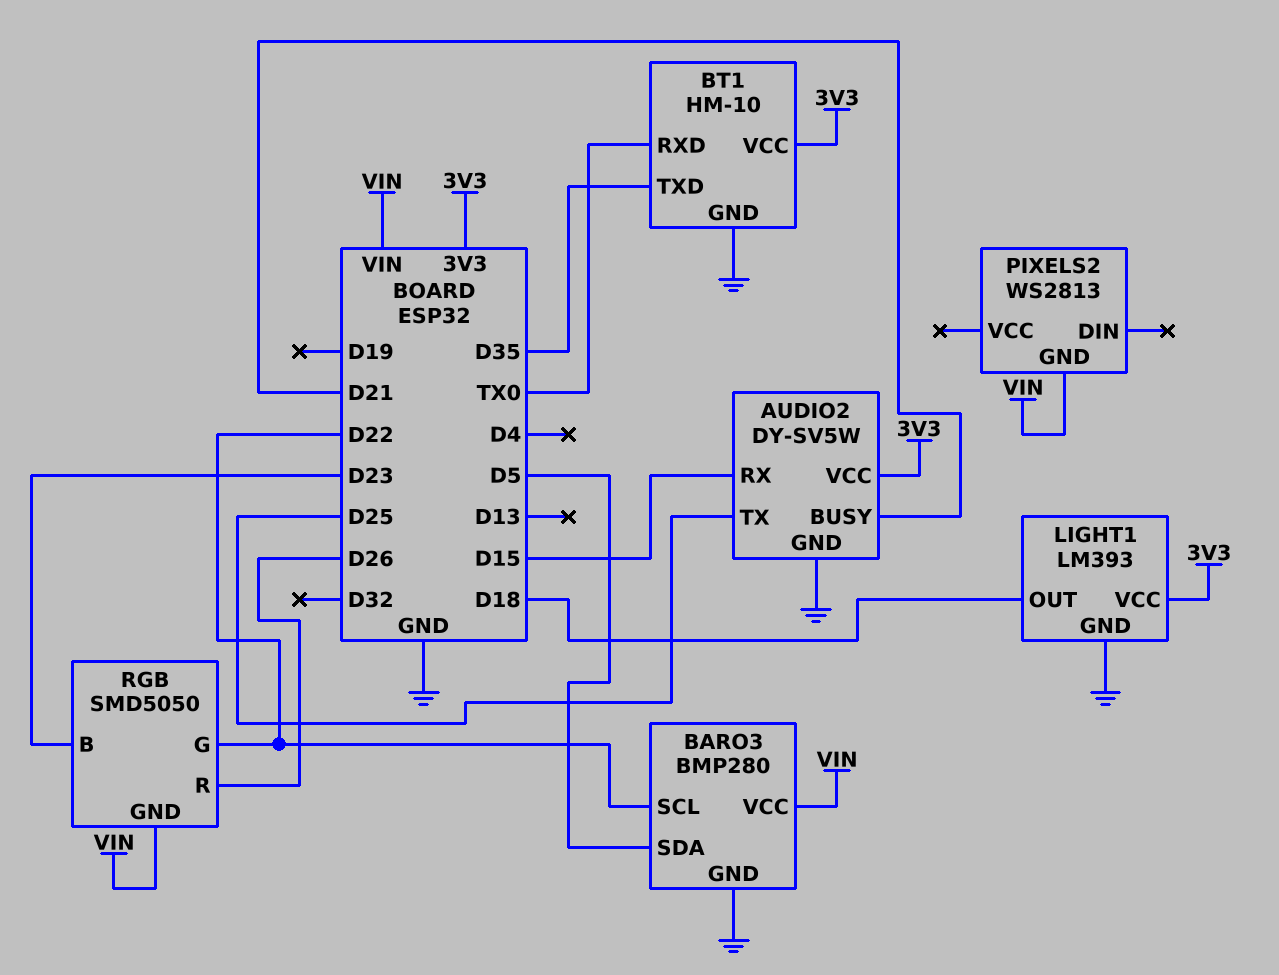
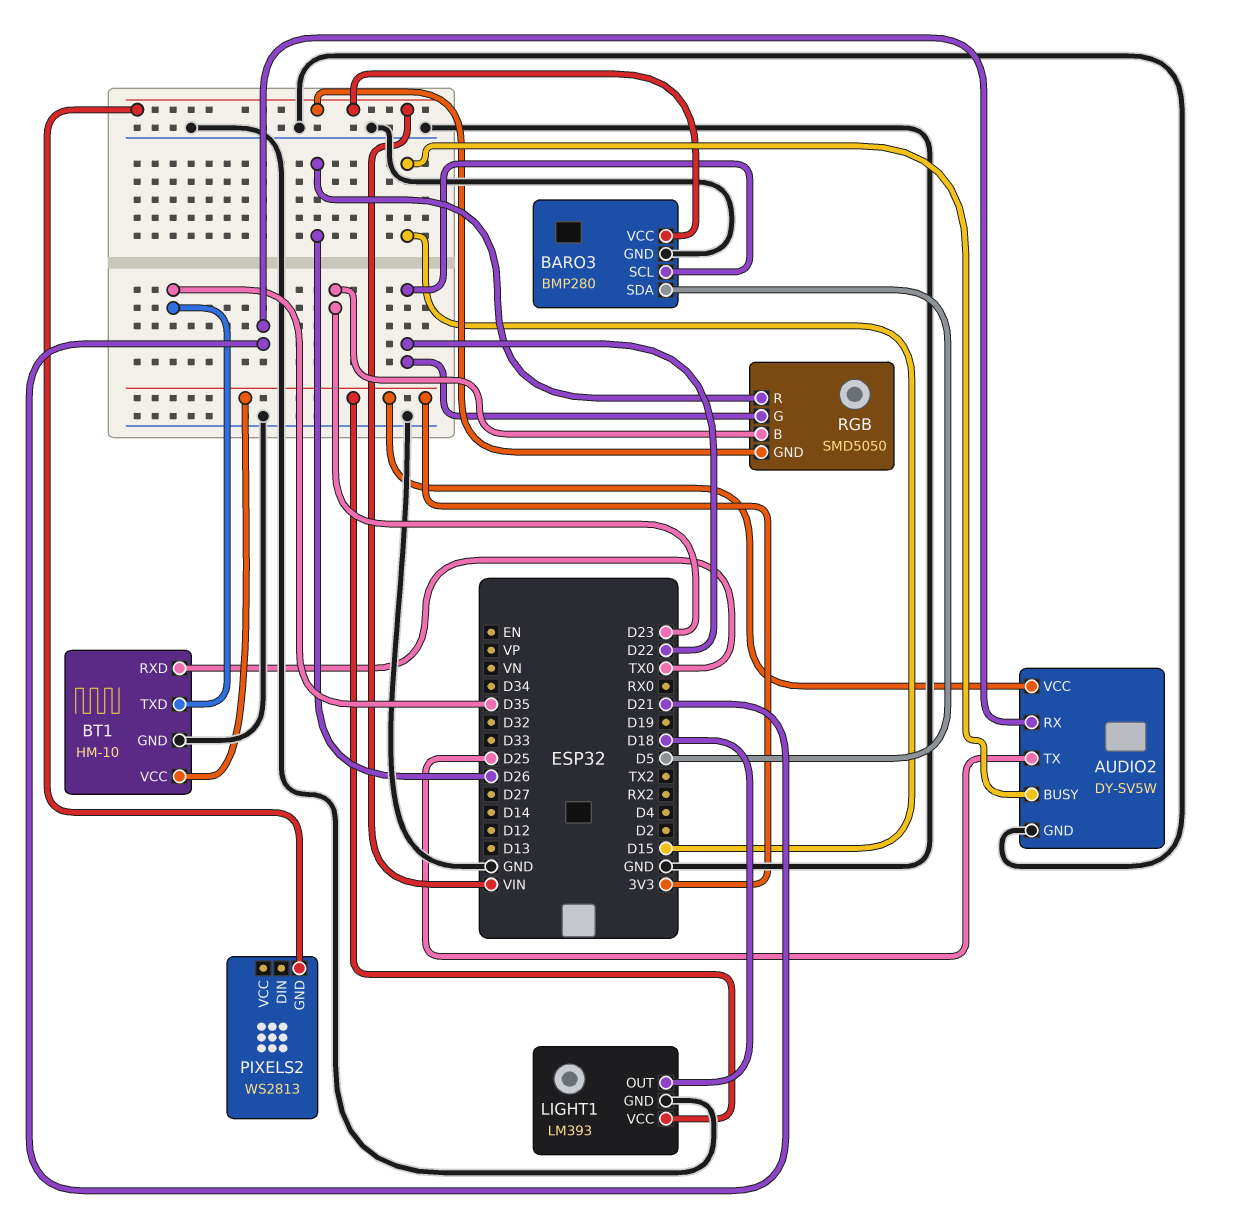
AUDIO2 pin BUSY: D21 -> D15
AUDIO2 pin RX: D15 -> D21

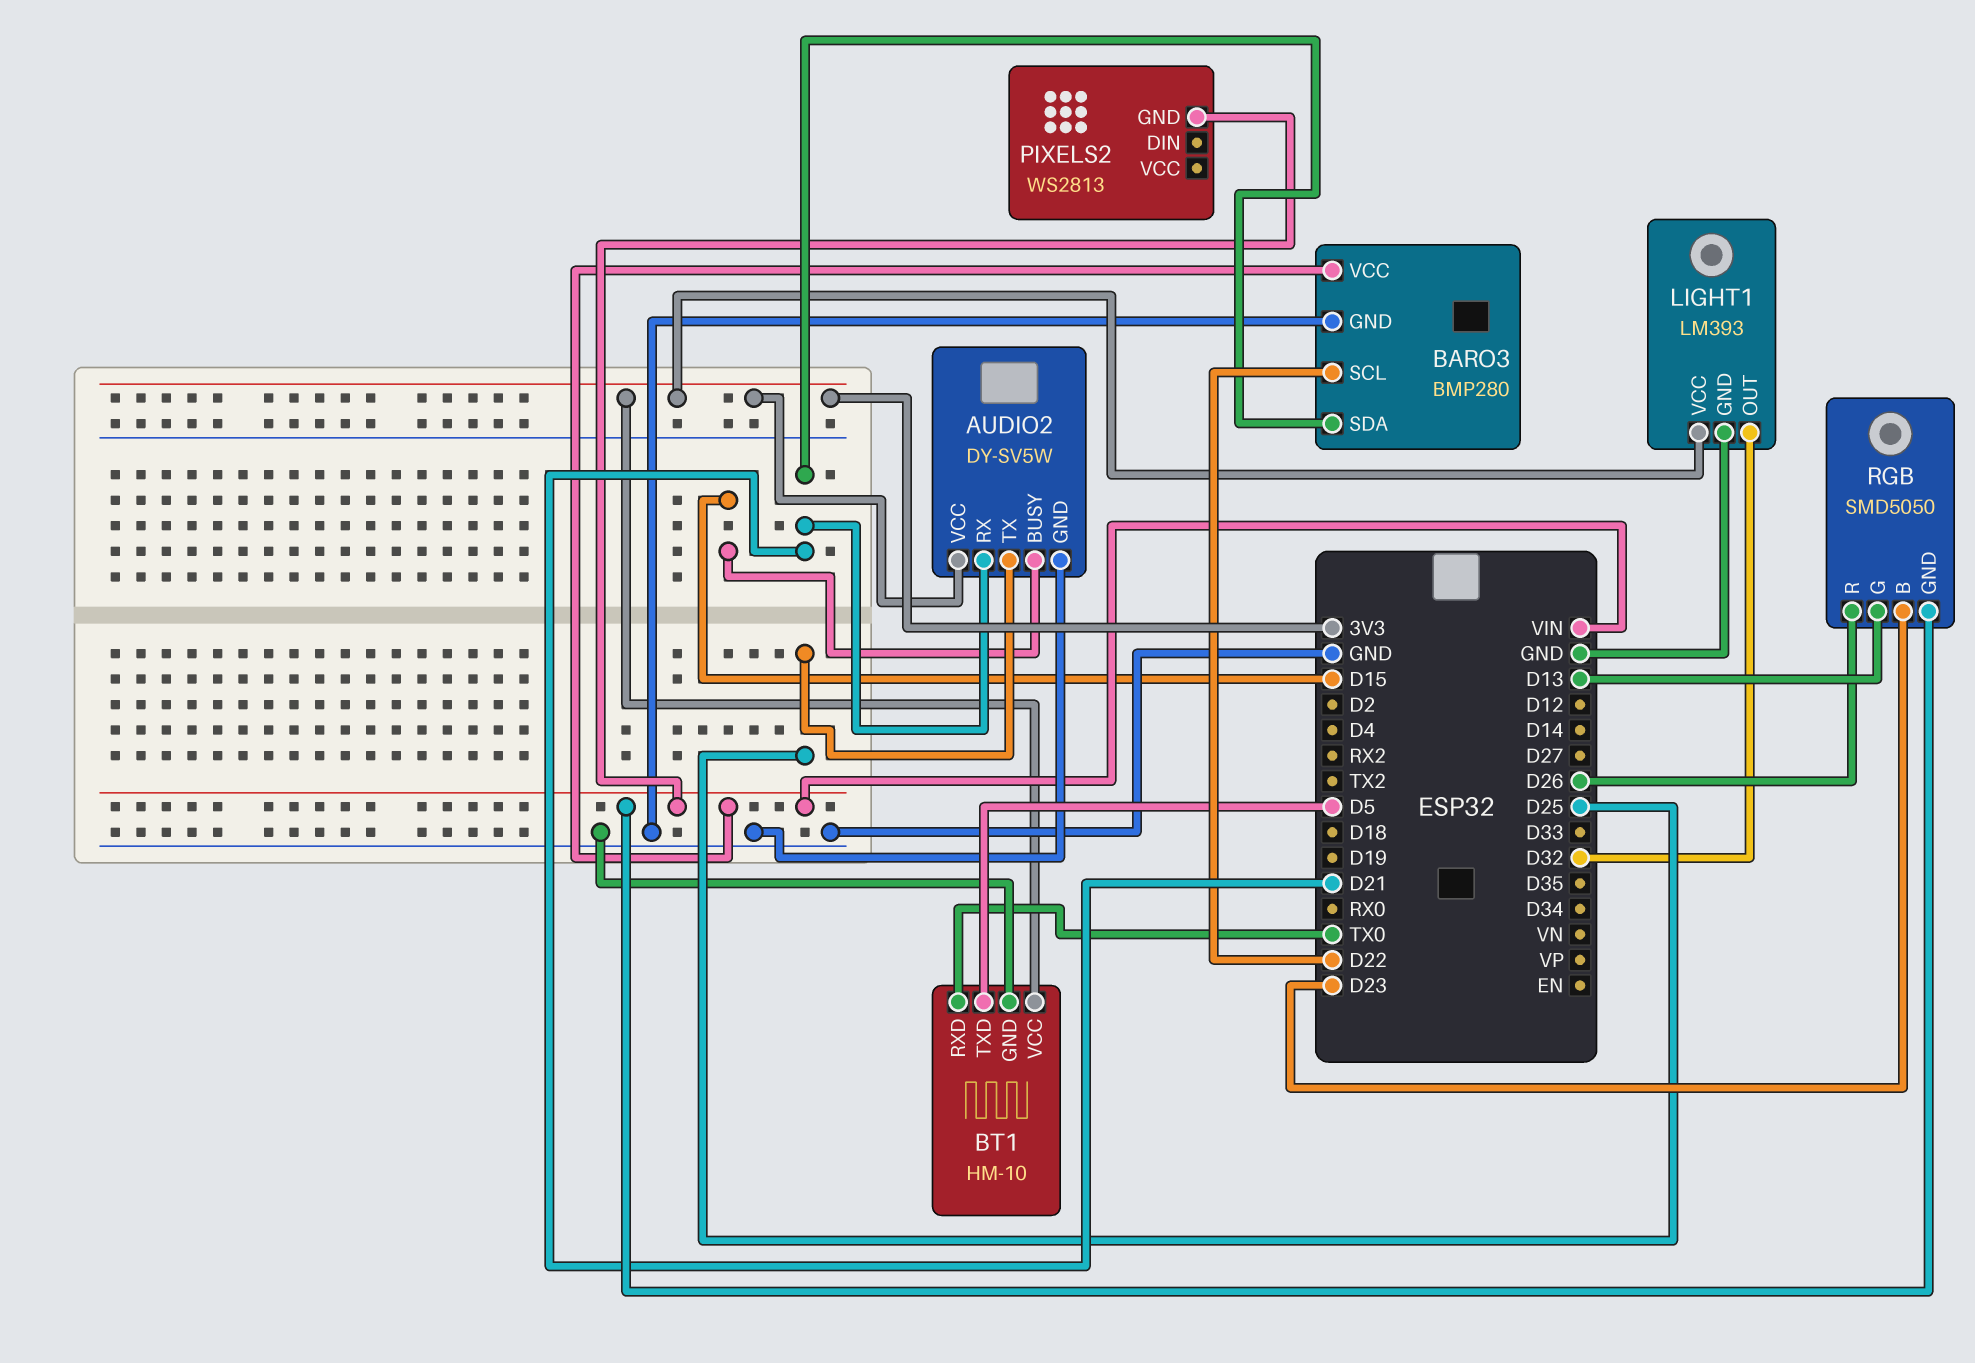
BARO3 pin SDA: D5 -> D21
BT1 pin TXD: D35 -> D5
LIGHT1 pin OUT: D18 -> D32
RGB pin G: D22 -> D13

